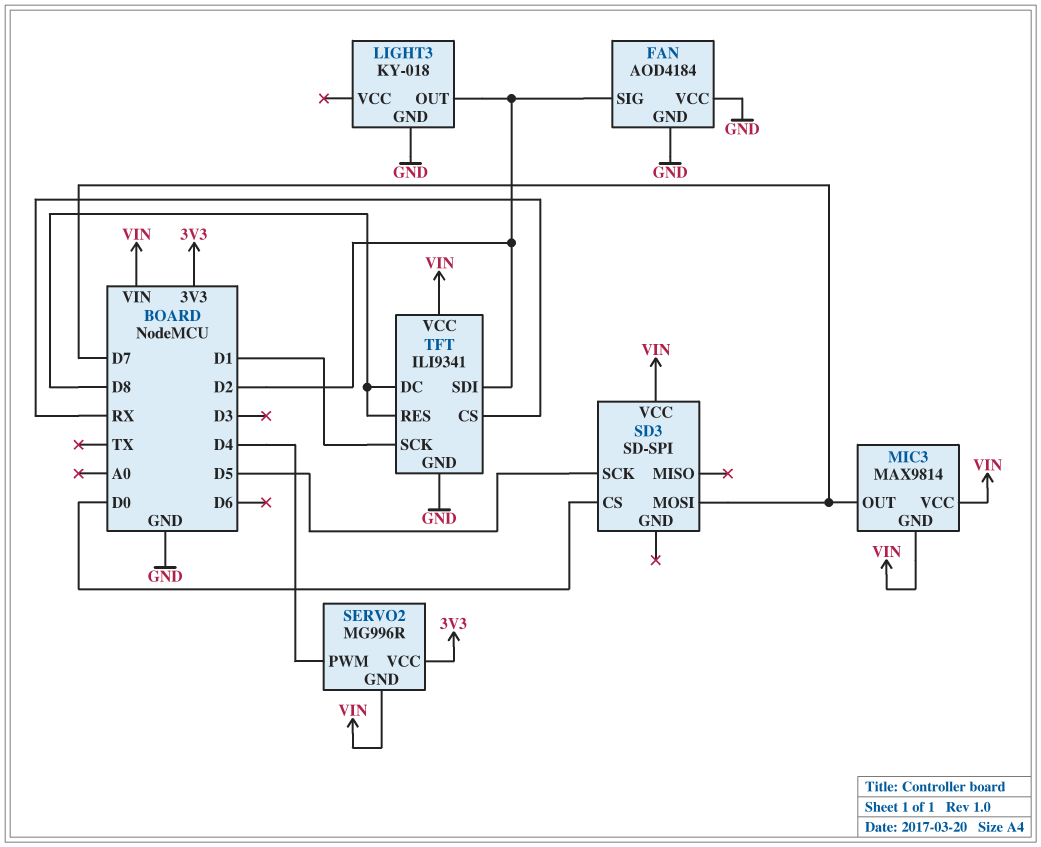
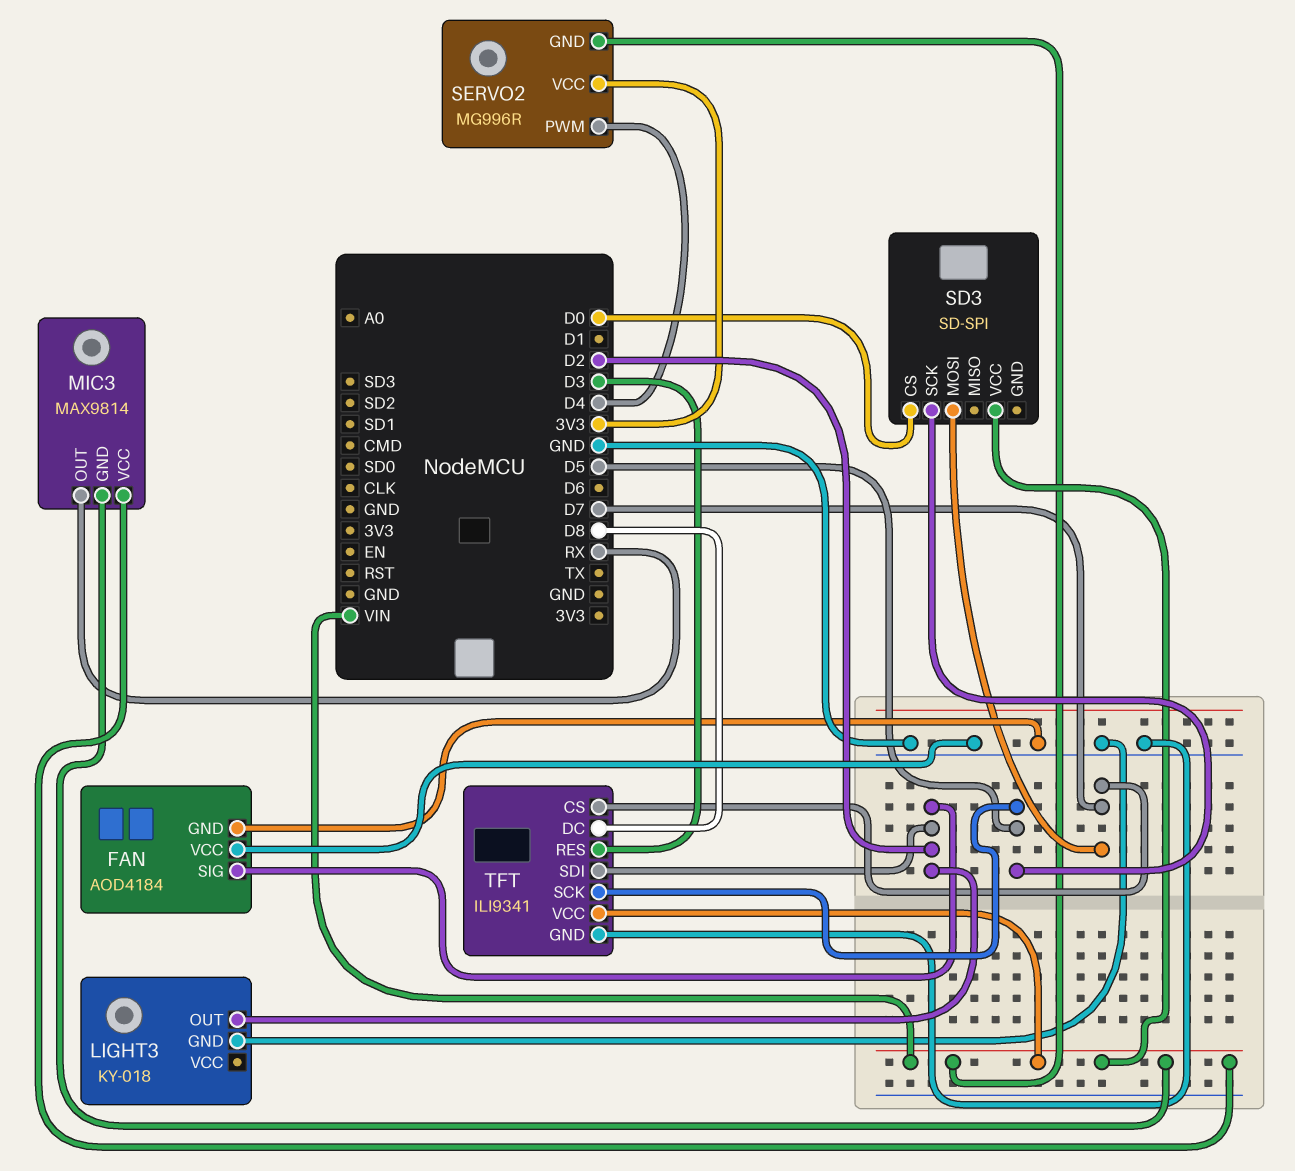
MIC3 pin OUT: D7 -> RX
TFT pin CS: RX -> D7
TFT pin RES: D8 -> D3
TFT pin SCK: D1 -> D5

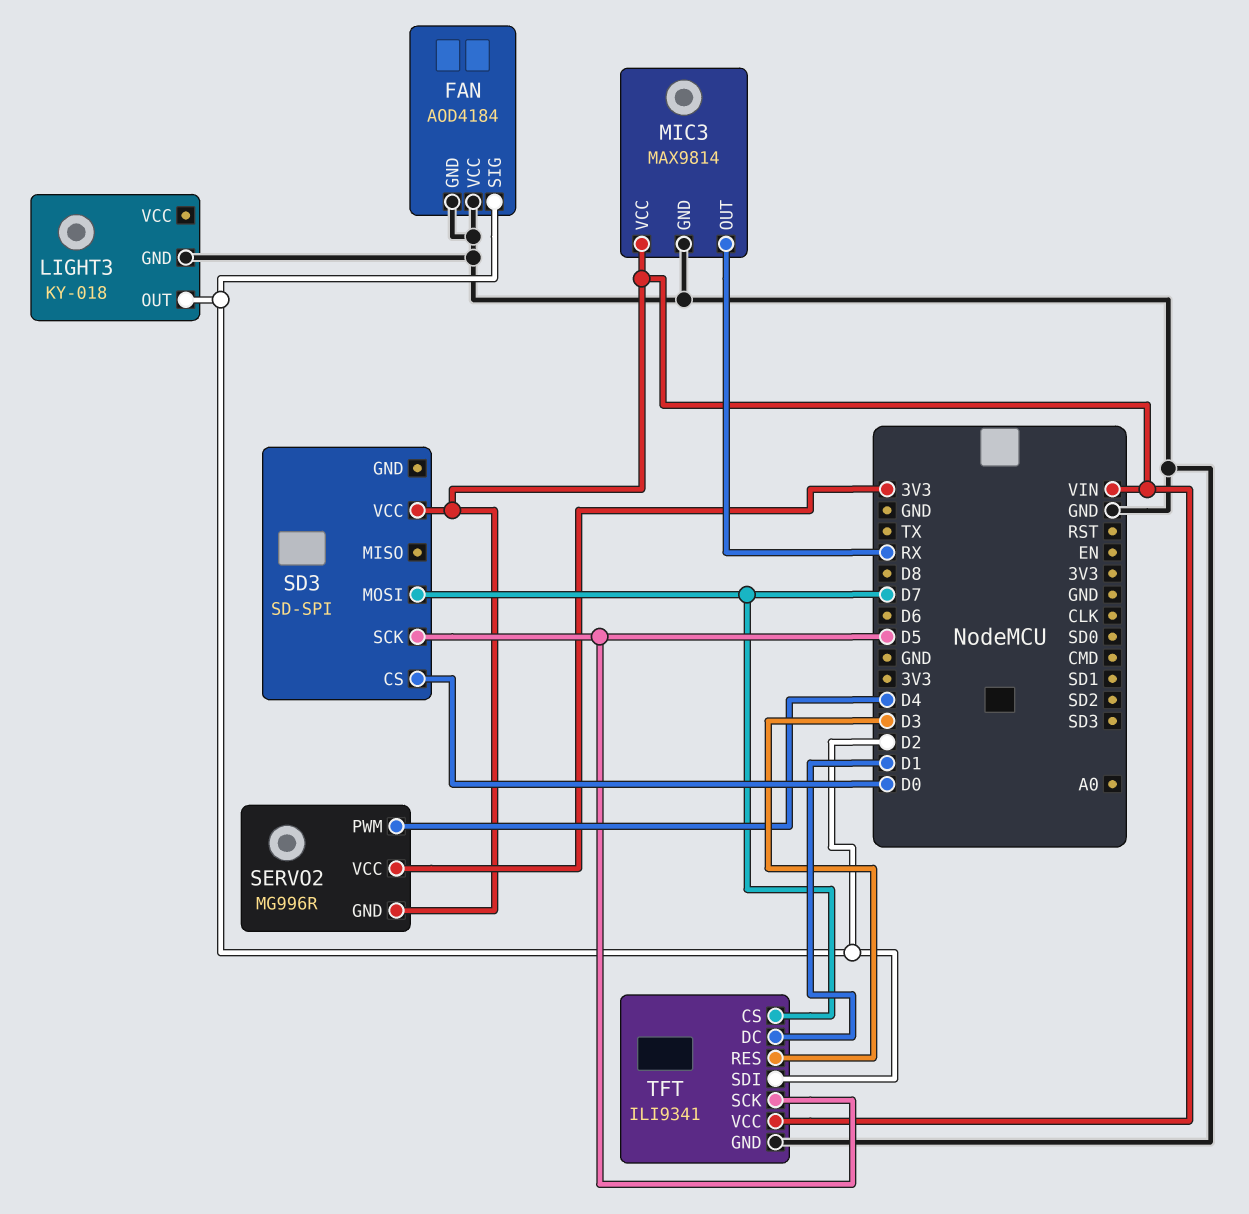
MIC3 pin GND: VIN -> GND
TFT pin DC: D8 -> D1

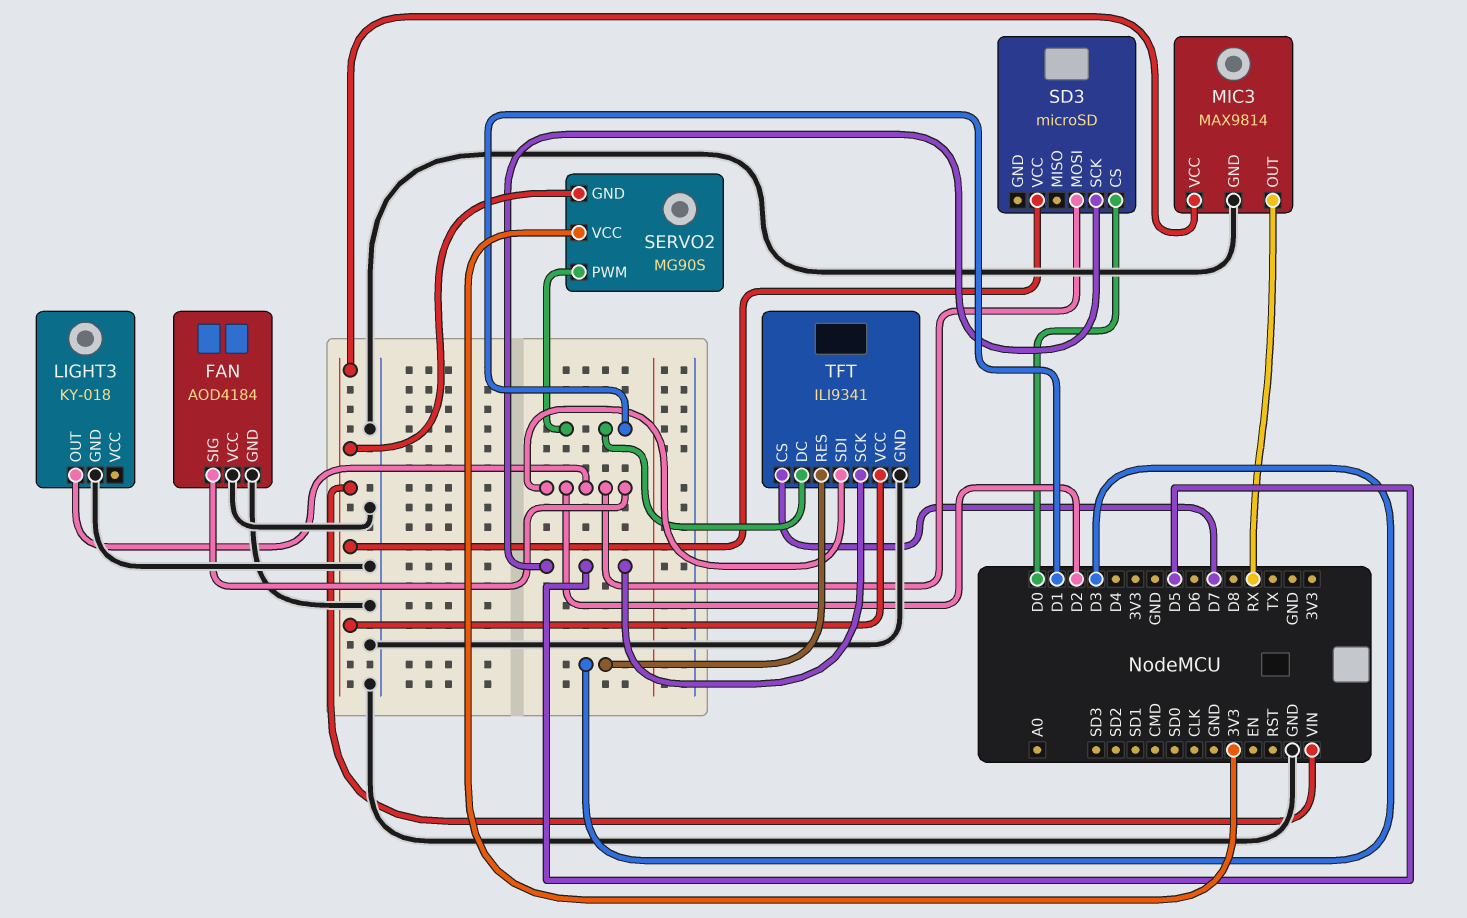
SD3: SD-SPI -> microSD
SD3 pin MOSI: D7 -> D2
SERVO2: MG996R -> MG90S
SERVO2 pin PWM: D4 -> D1

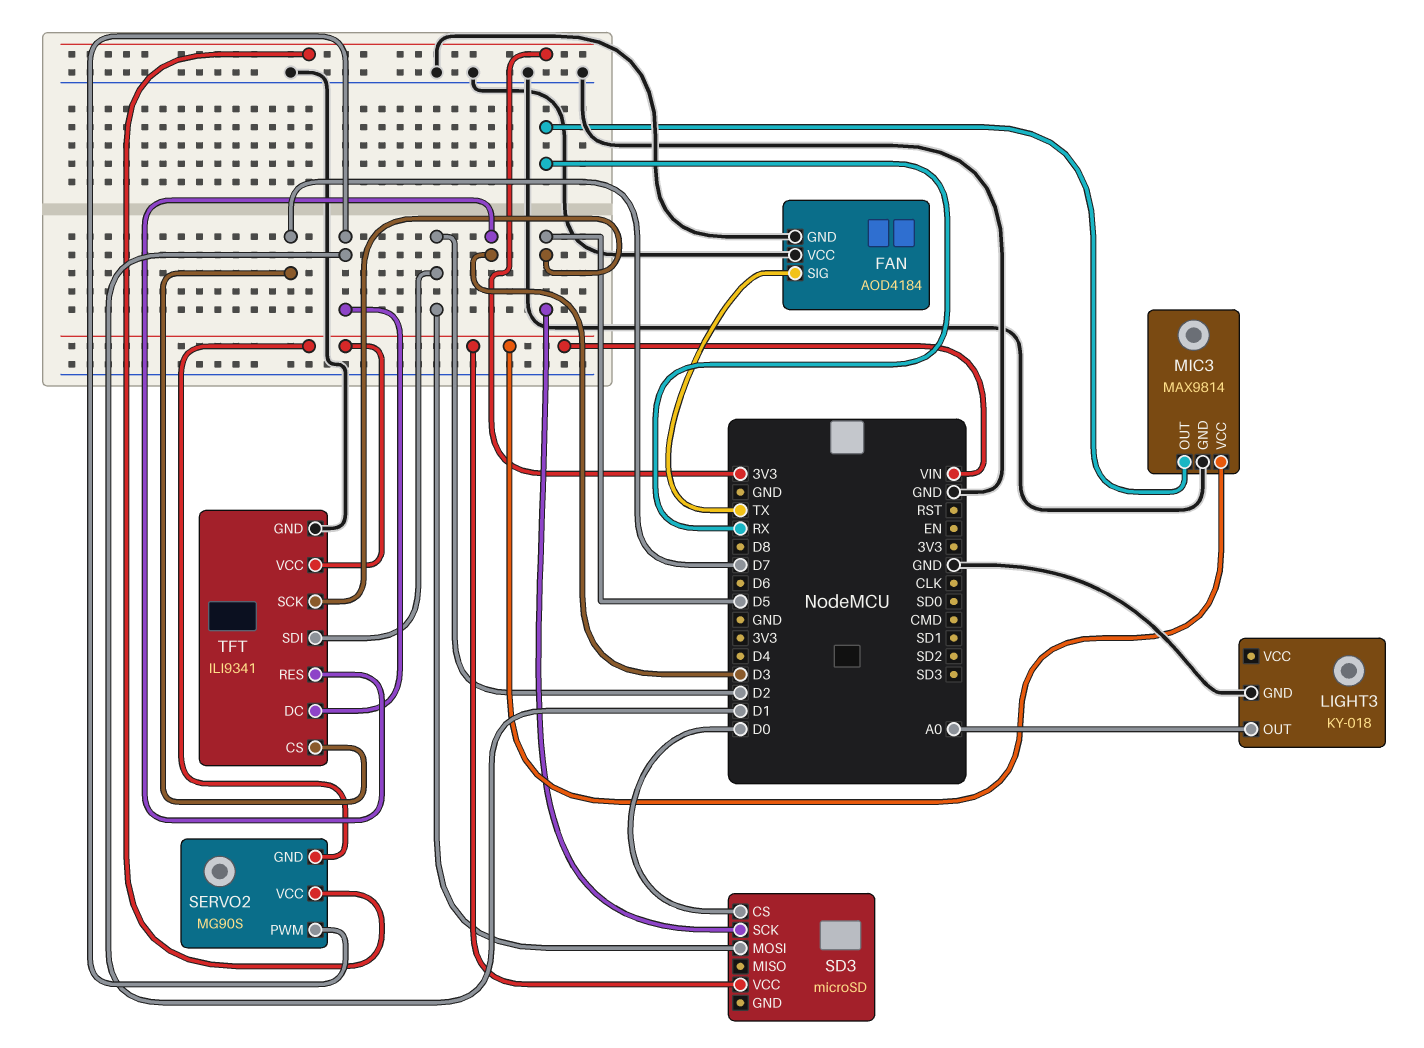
FAN pin SIG: D2 -> TX
LIGHT3 pin OUT: D2 -> A0

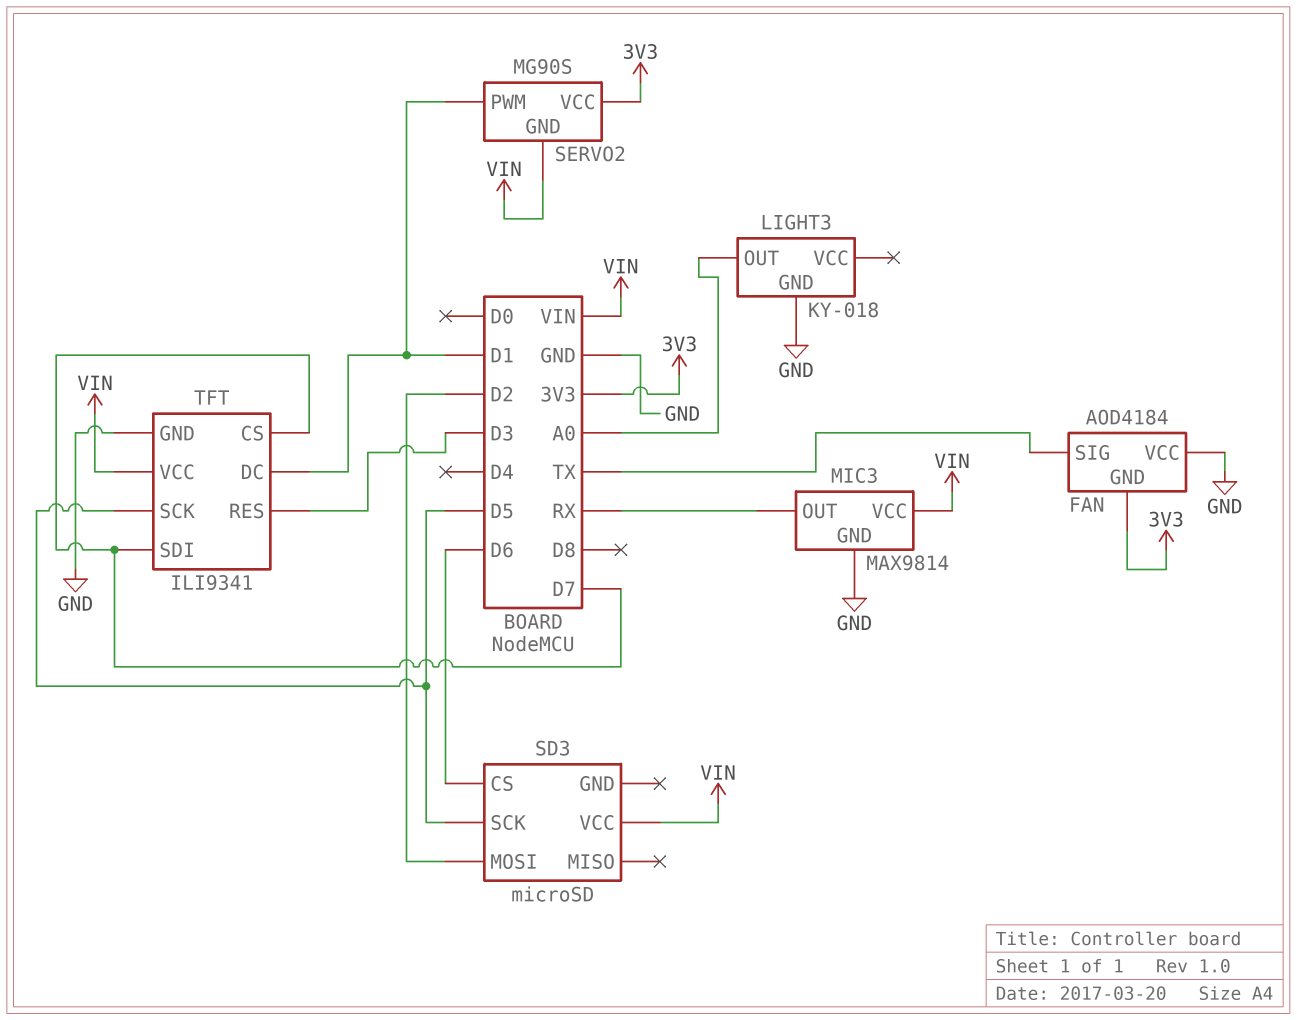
FAN pin GND: GND -> 3V3
SD3 pin CS: D0 -> D6
TFT pin SDI: D2 -> D7

